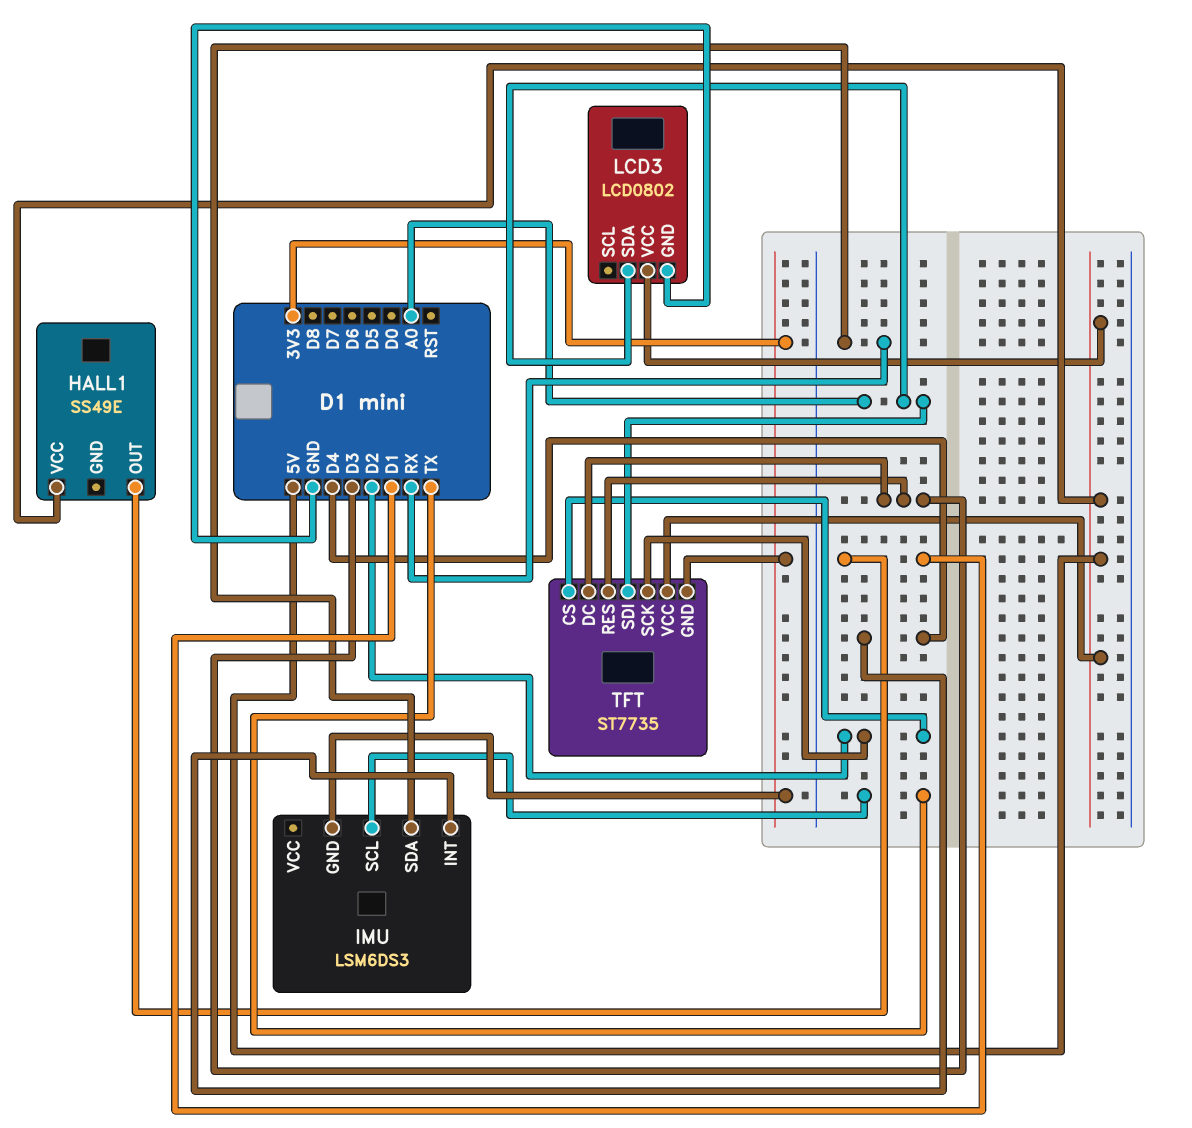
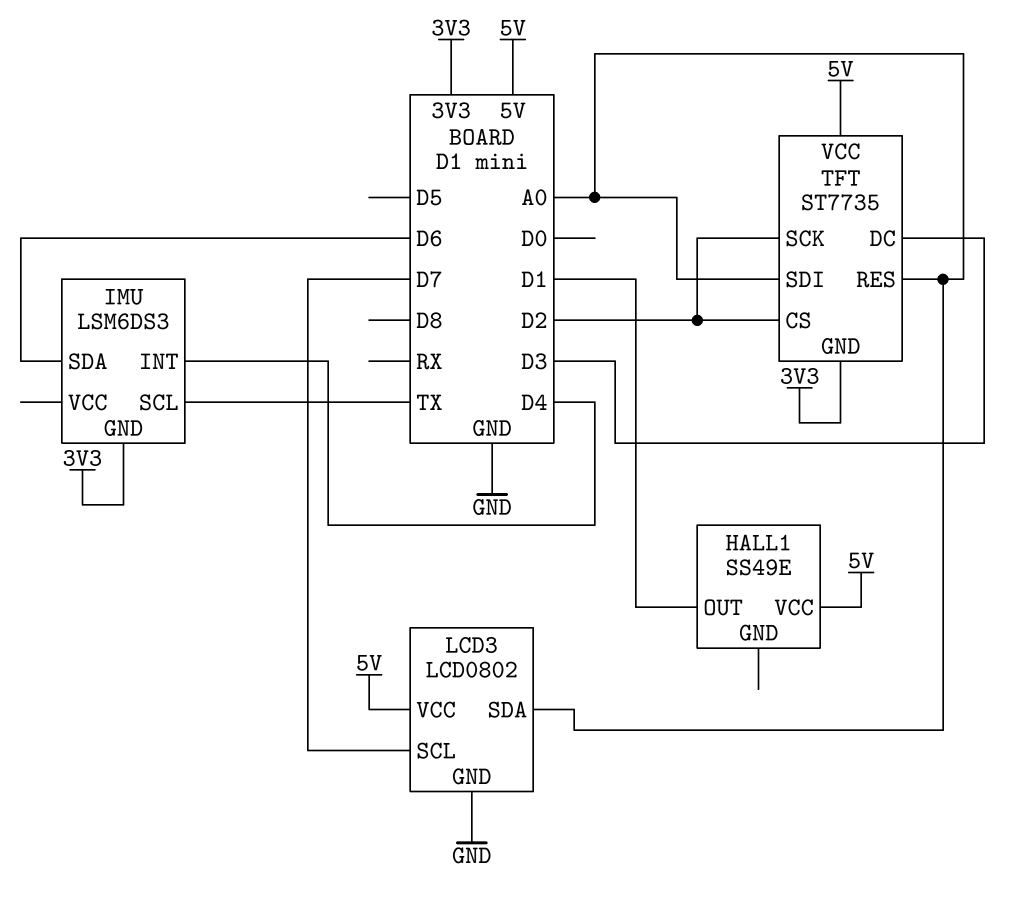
IMU pin SDA: RX -> D6
LCD3 pin SCL: none -> D7
TFT pin RES: D3 -> A0

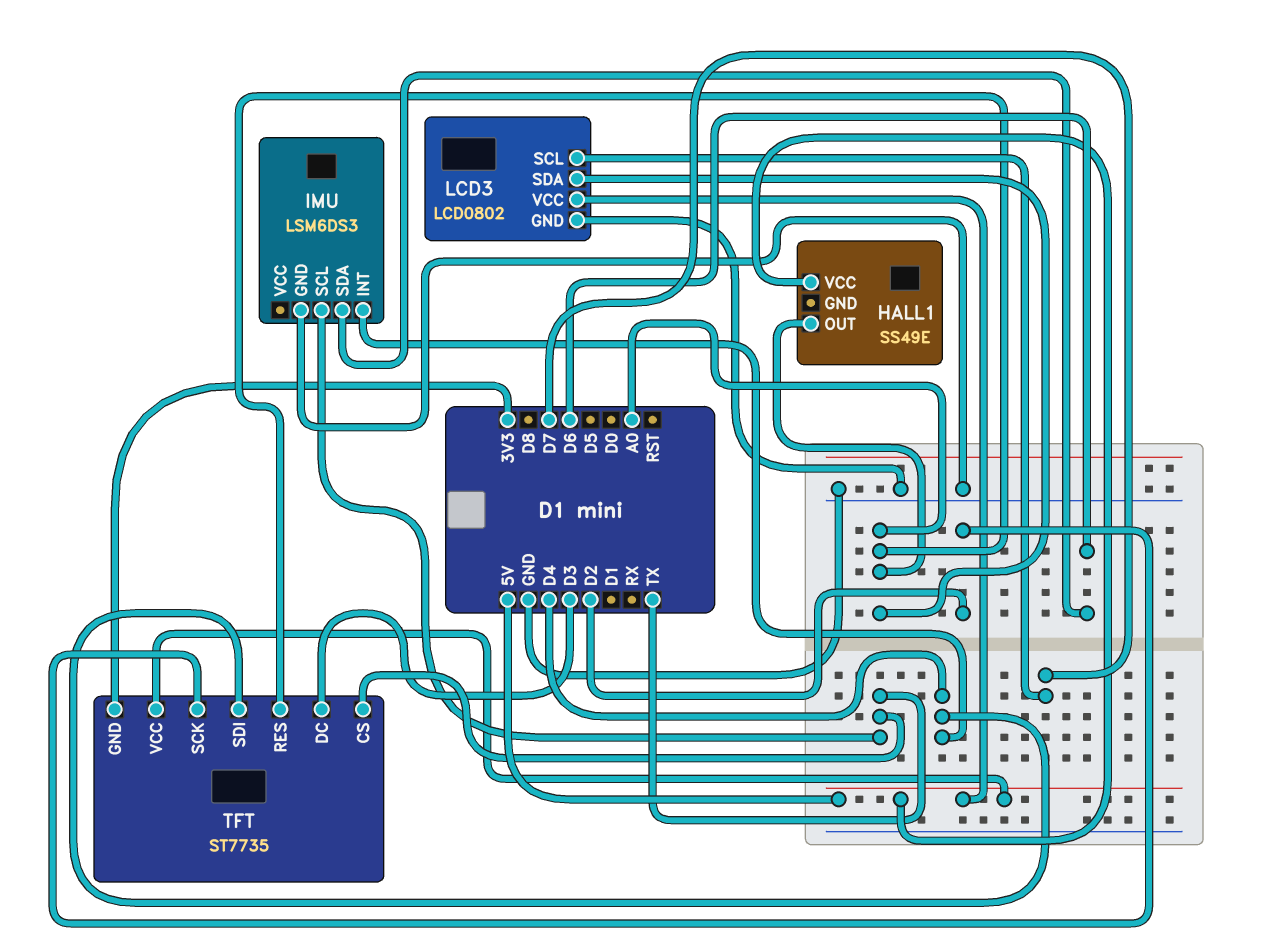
HALL1 pin OUT: D1 -> A0
IMU pin GND: 3V3 -> GND
TFT pin CS: D2 -> TX
TFT pin SDI: A0 -> D4

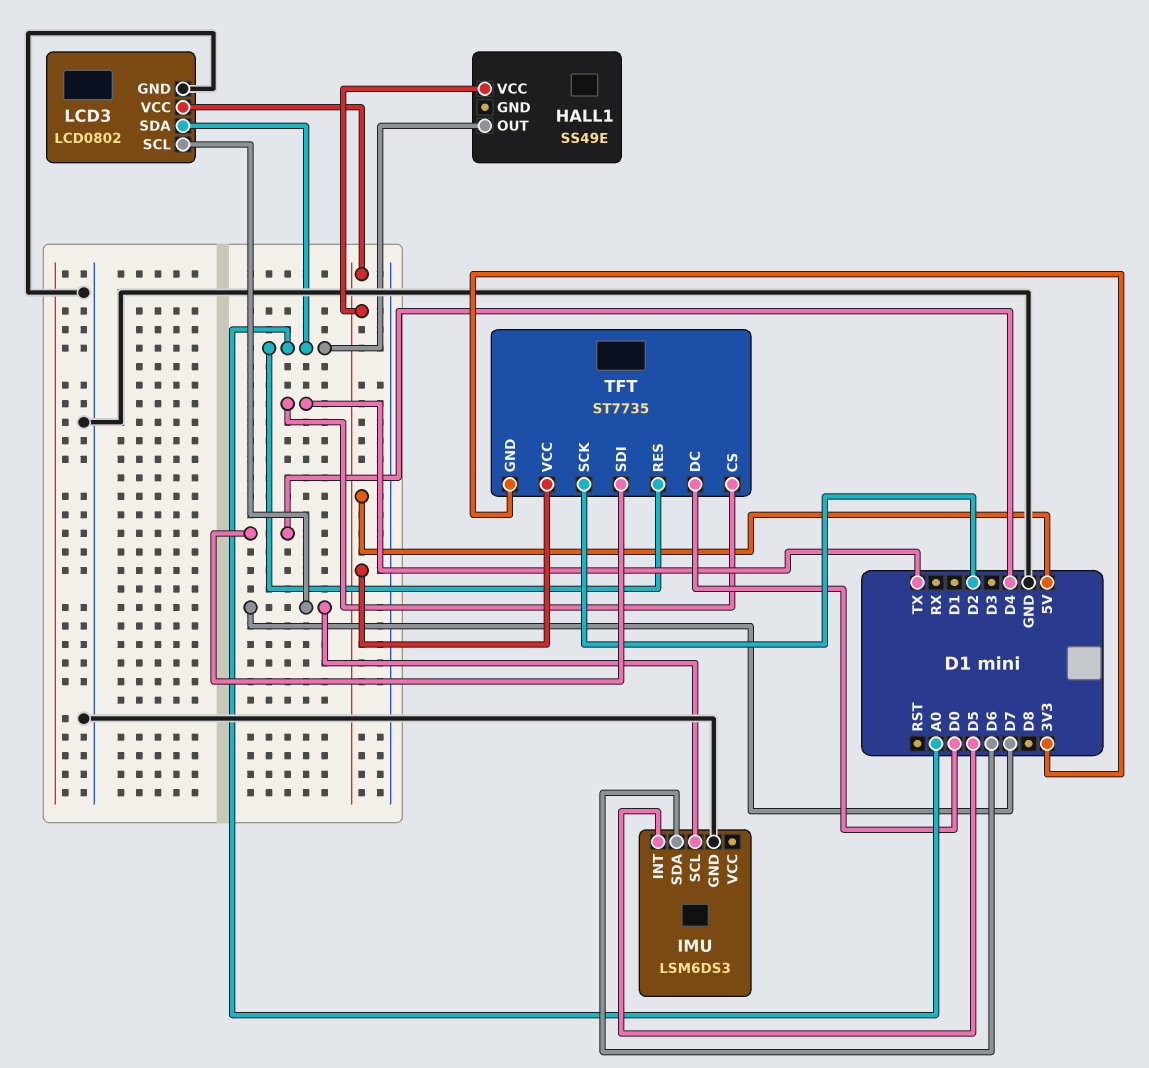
IMU pin INT: D4 -> D5
IMU pin SCL: TX -> D7
TFT pin DC: D3 -> D0

